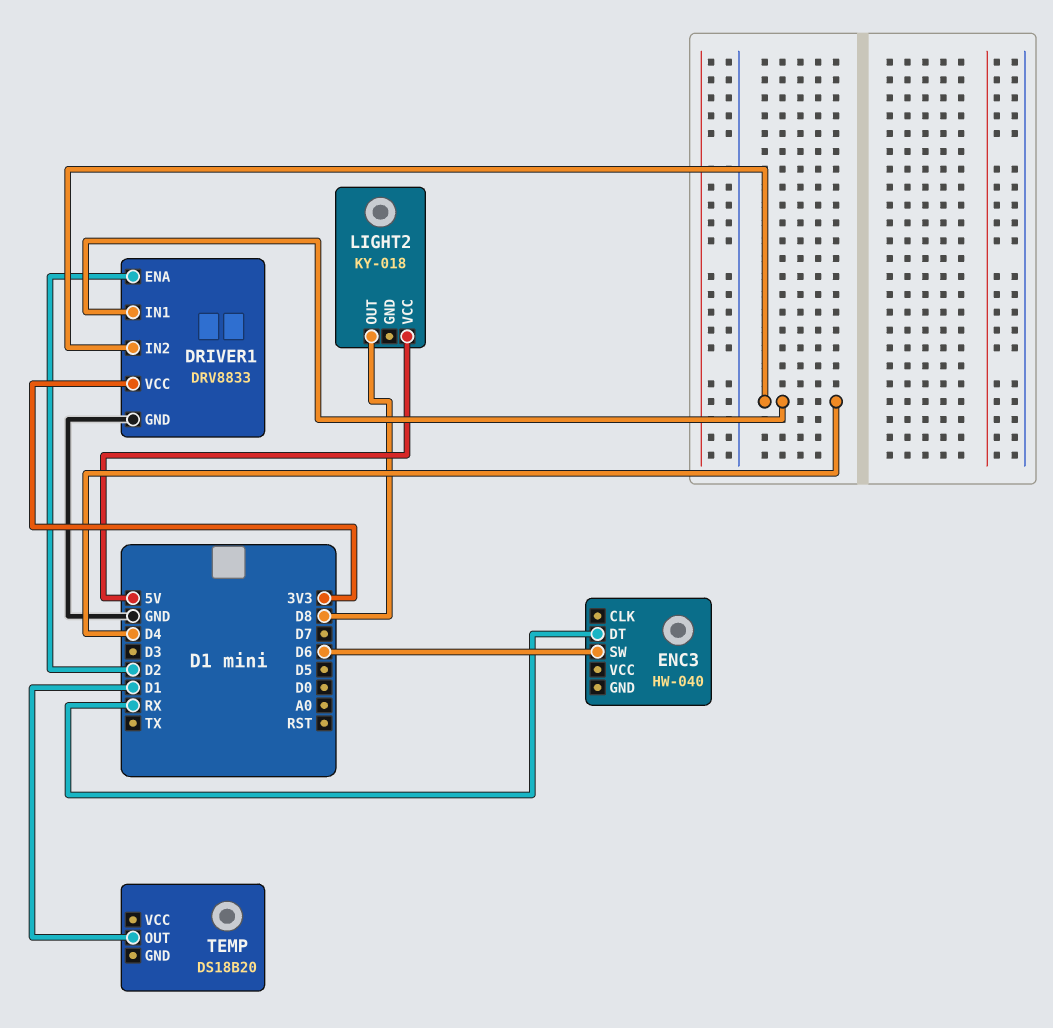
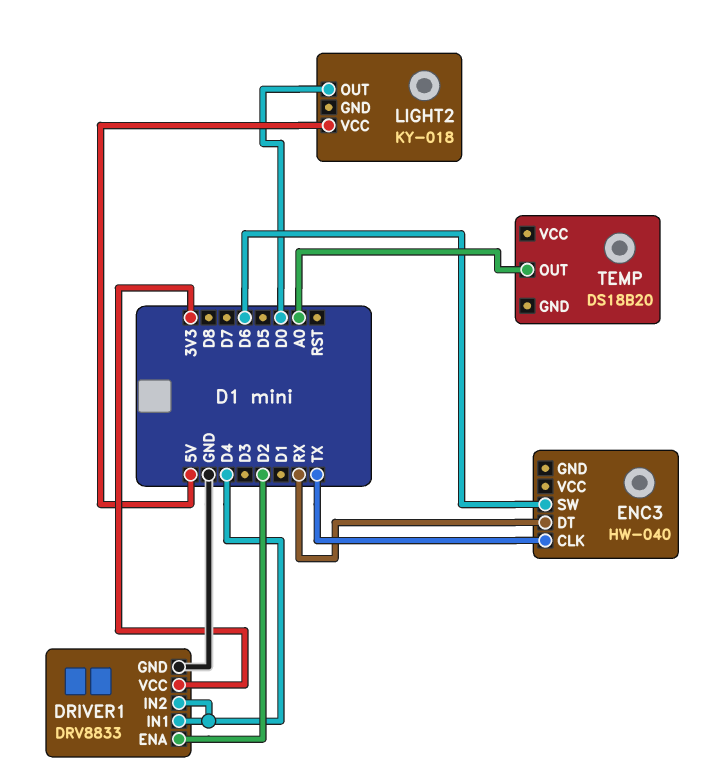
ENC3 pin CLK: none -> TX
LIGHT2 pin OUT: D8 -> D0
TEMP pin OUT: D1 -> A0

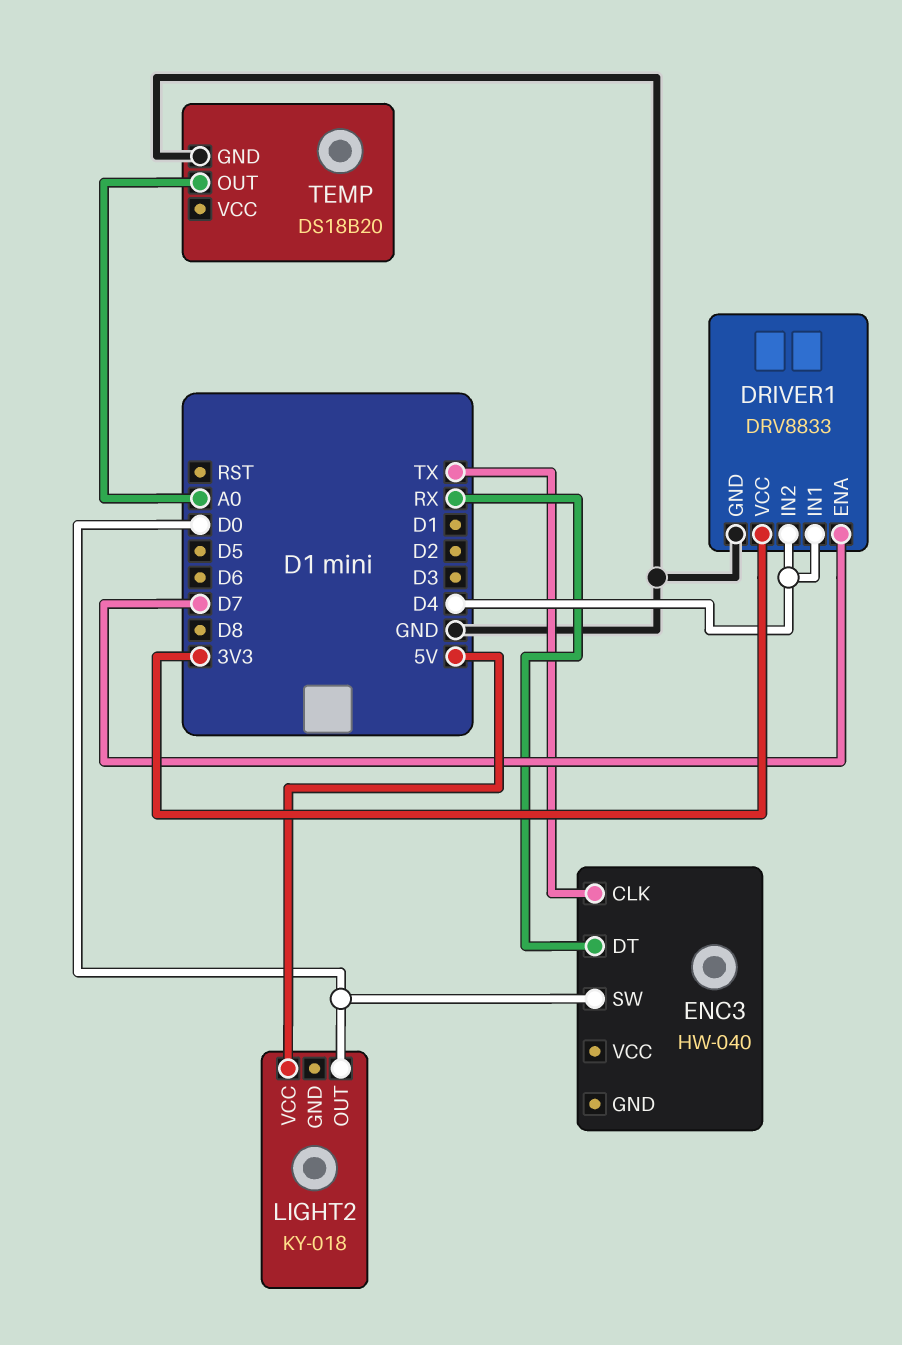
DRIVER1 pin ENA: D2 -> D7
ENC3 pin SW: D6 -> D0
TEMP pin GND: none -> GND

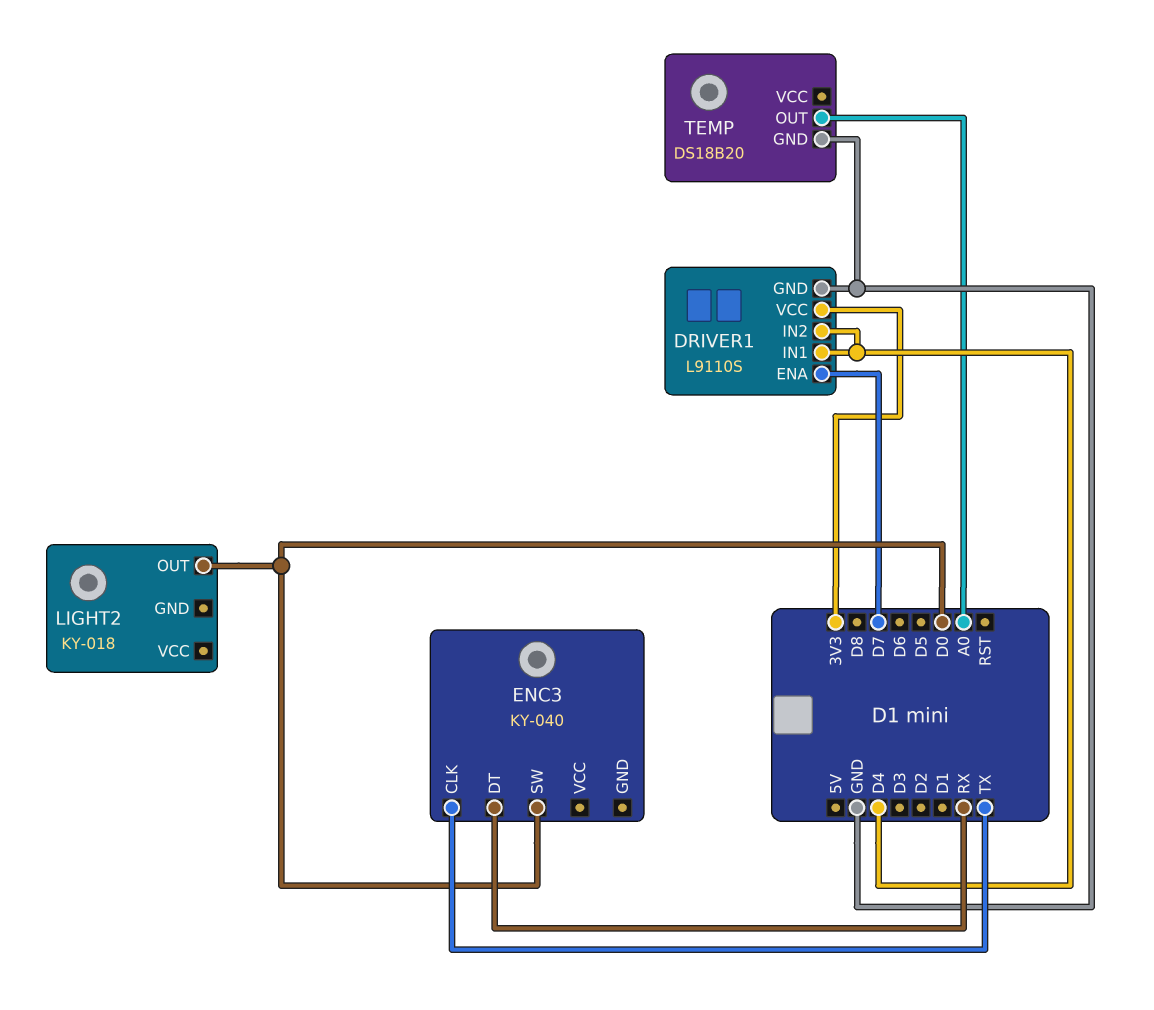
DRIVER1: DRV8833 -> L9110S
ENC3: HW-040 -> KY-040
LIGHT2 pin VCC: 5V -> none

